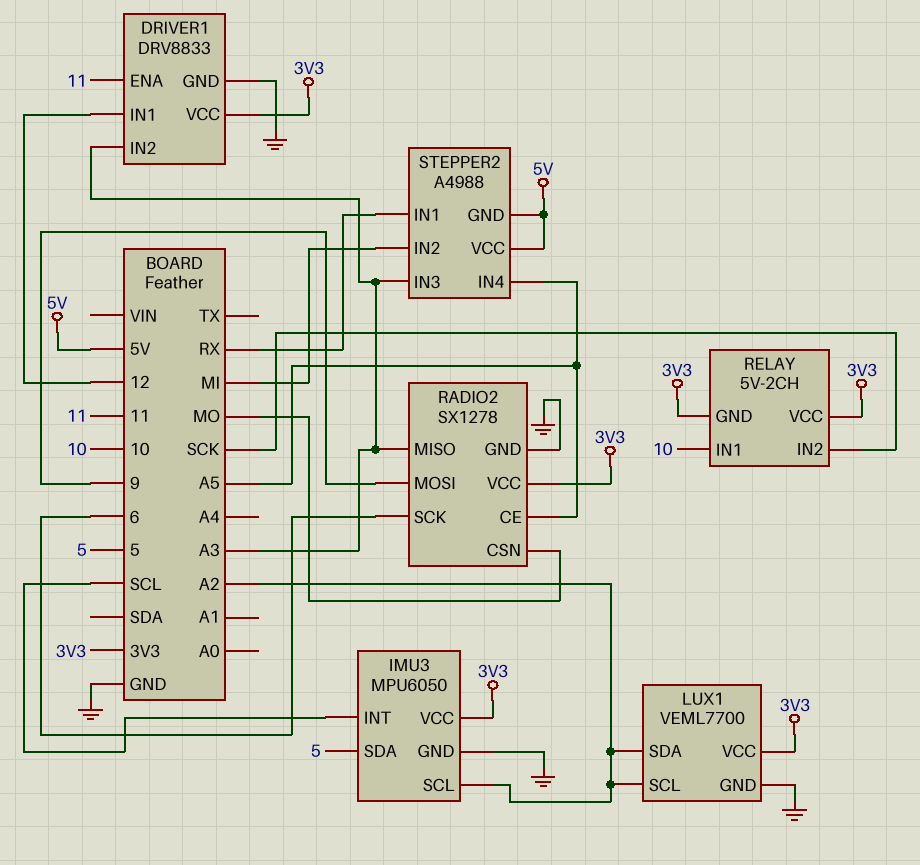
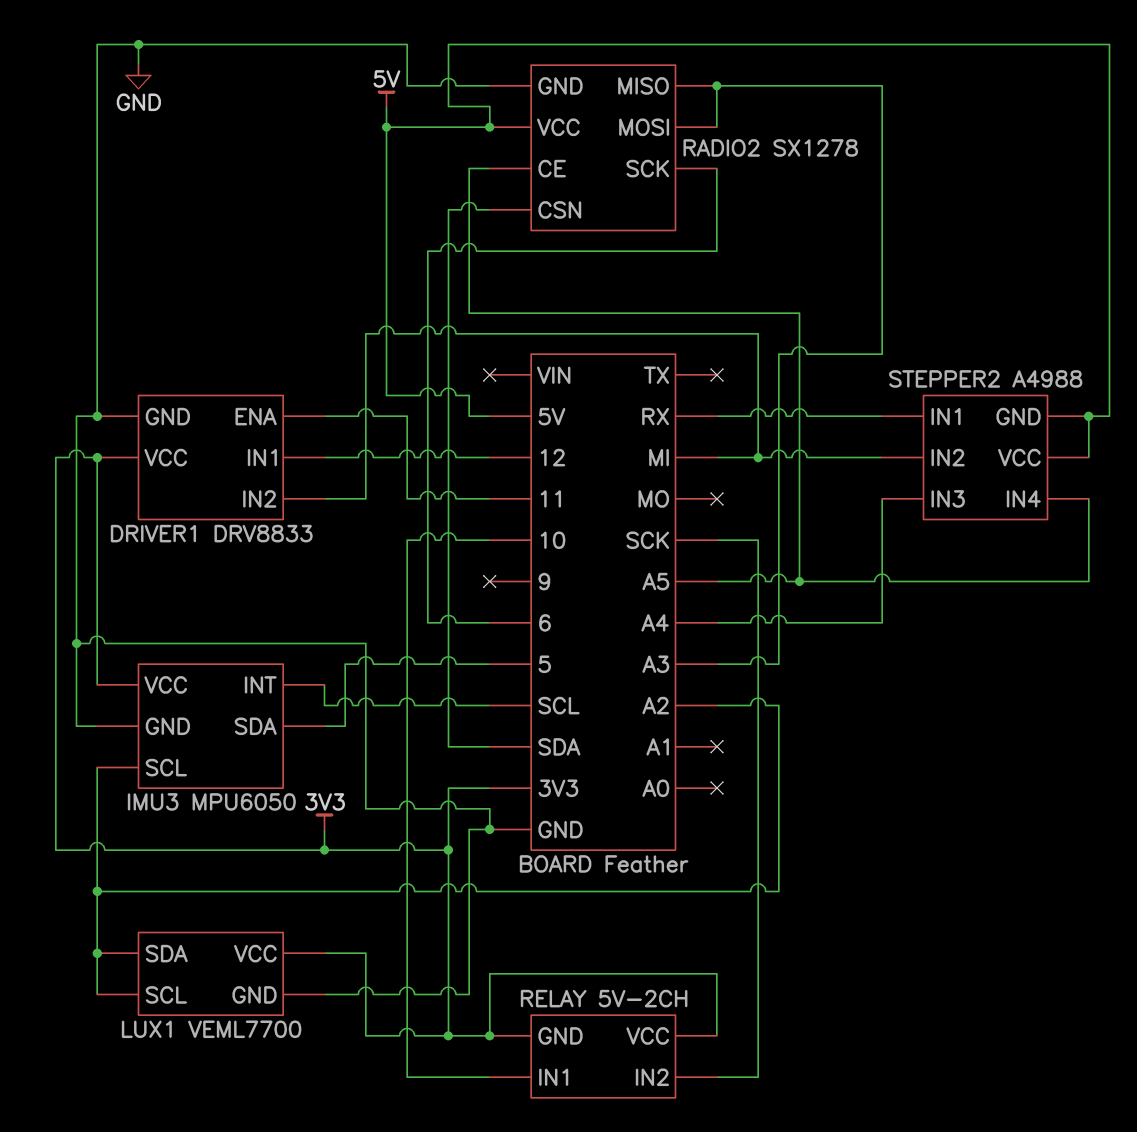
DRIVER1 pin IN2: A3 -> MI
RADIO2 pin CSN: MO -> SDA
RADIO2 pin MOSI: 9 -> A3
RADIO2 pin VCC: 3V3 -> 5V
STEPPER2 pin IN3: A3 -> A4

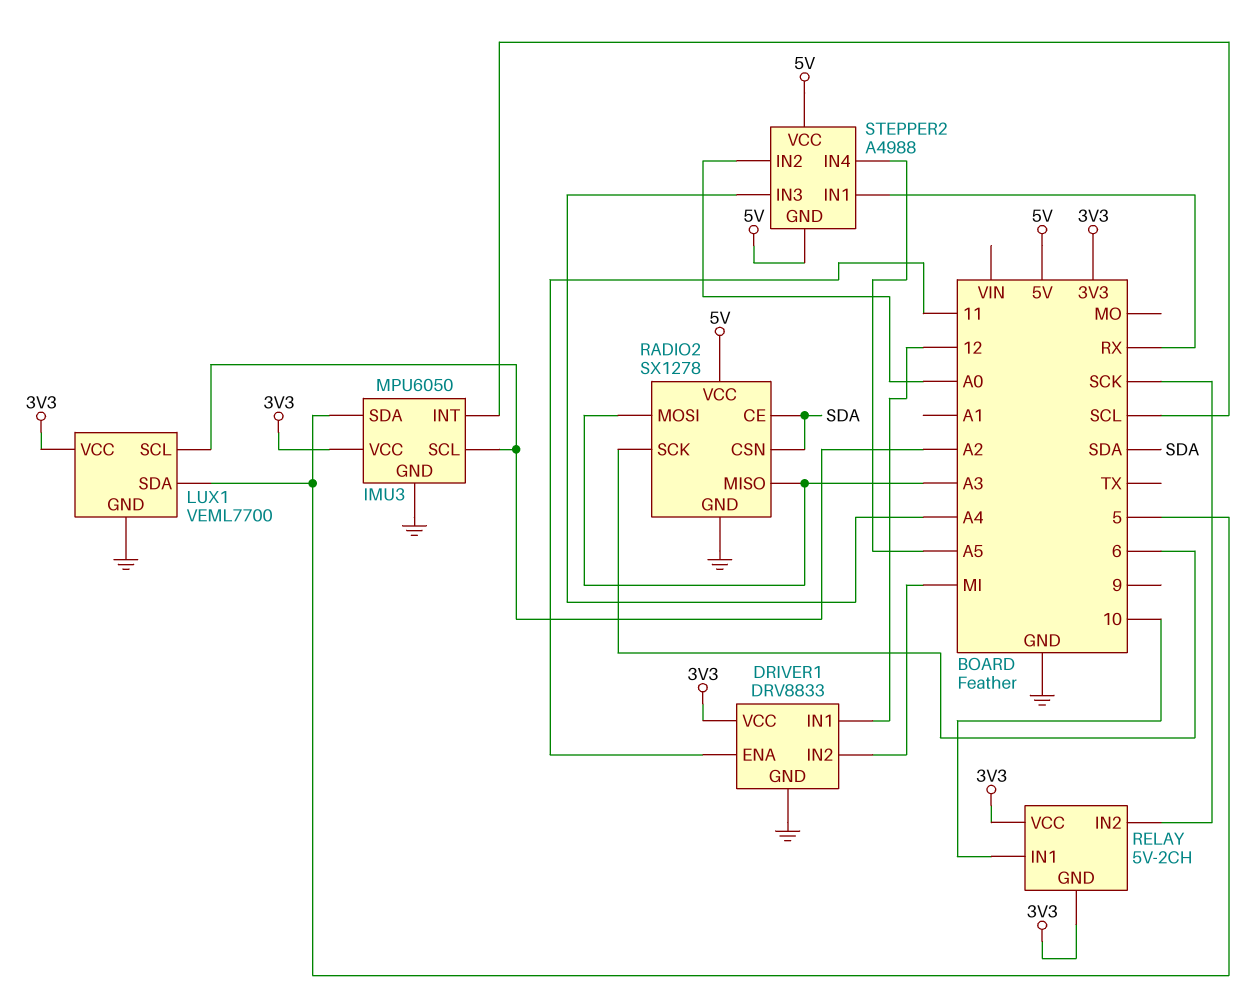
LUX1 pin SDA: A2 -> 5
RADIO2 pin CE: A5 -> SDA
STEPPER2 pin IN2: MI -> A0

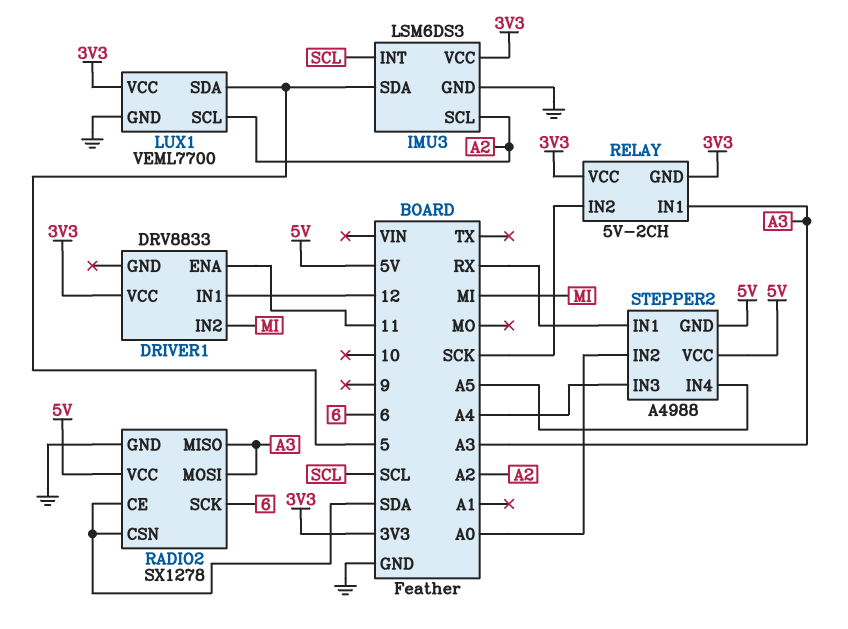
DRIVER1 pin GND: GND -> none
IMU3: MPU6050 -> LSM6DS3
RELAY pin IN1: 10 -> A3

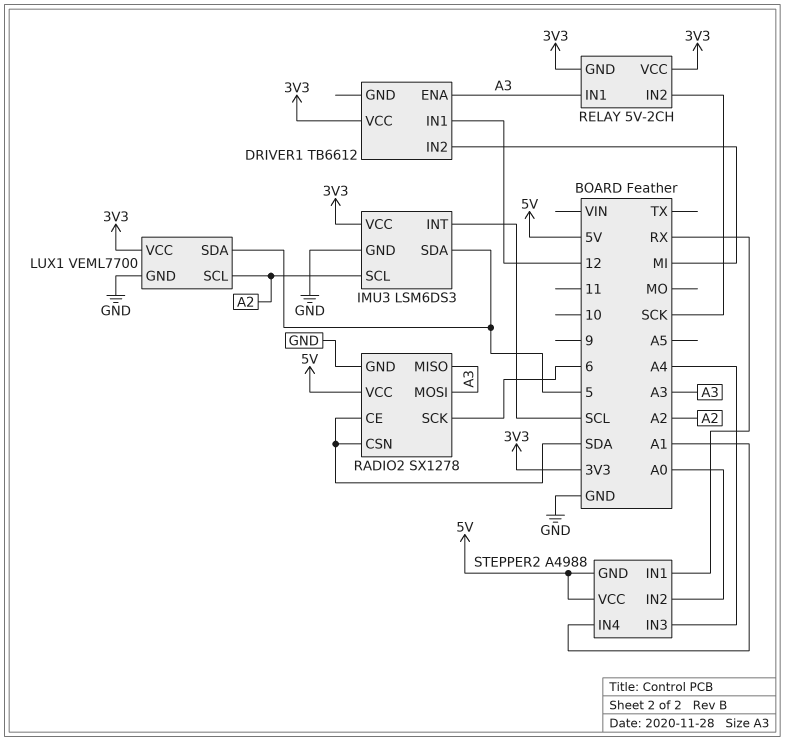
DRIVER1: DRV8833 -> TB6612
DRIVER1 pin ENA: 11 -> A3
STEPPER2 pin IN4: A5 -> A1

